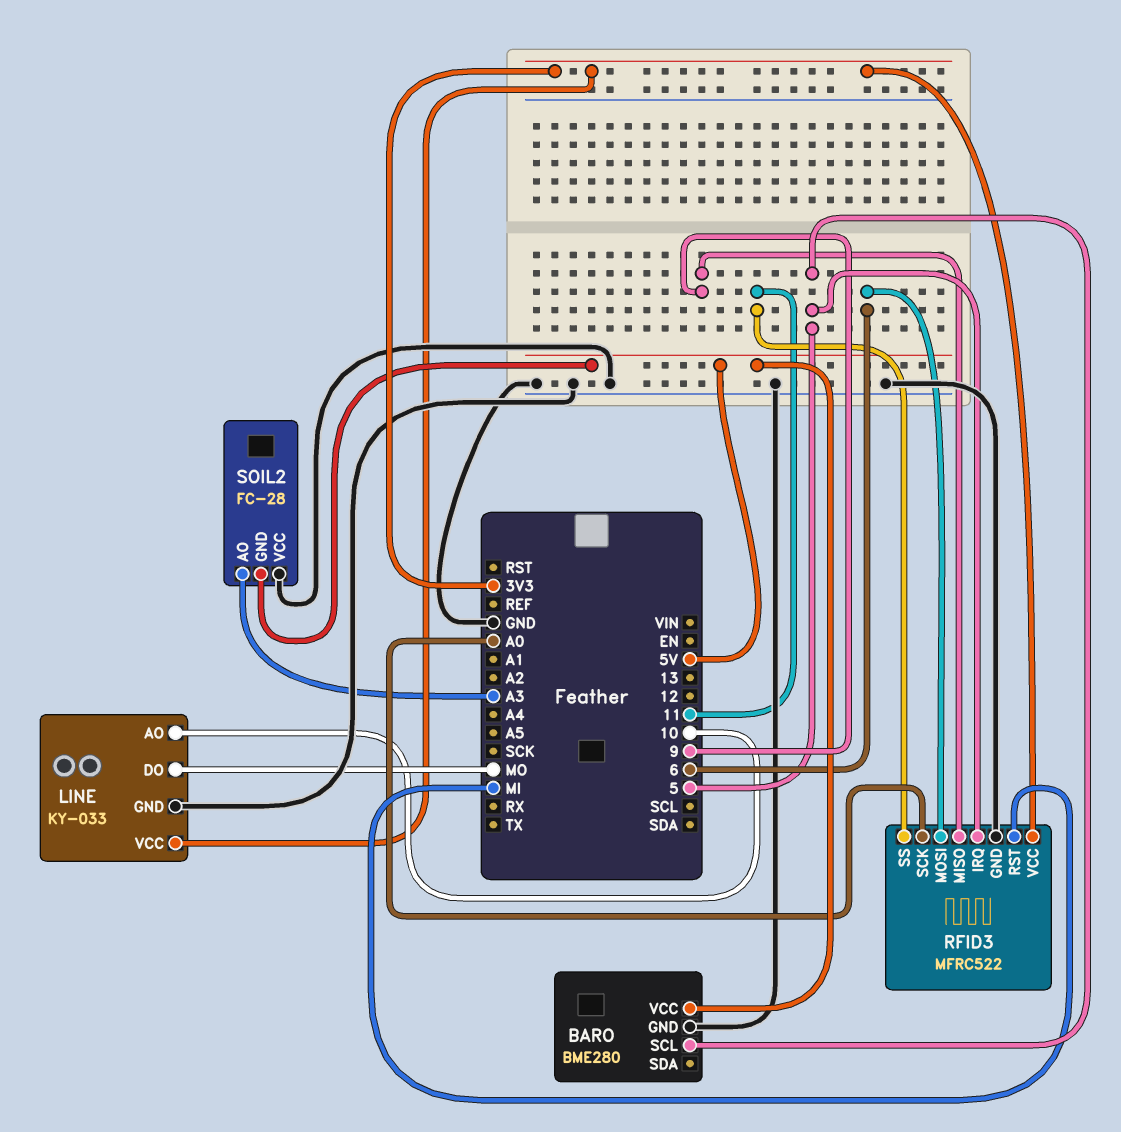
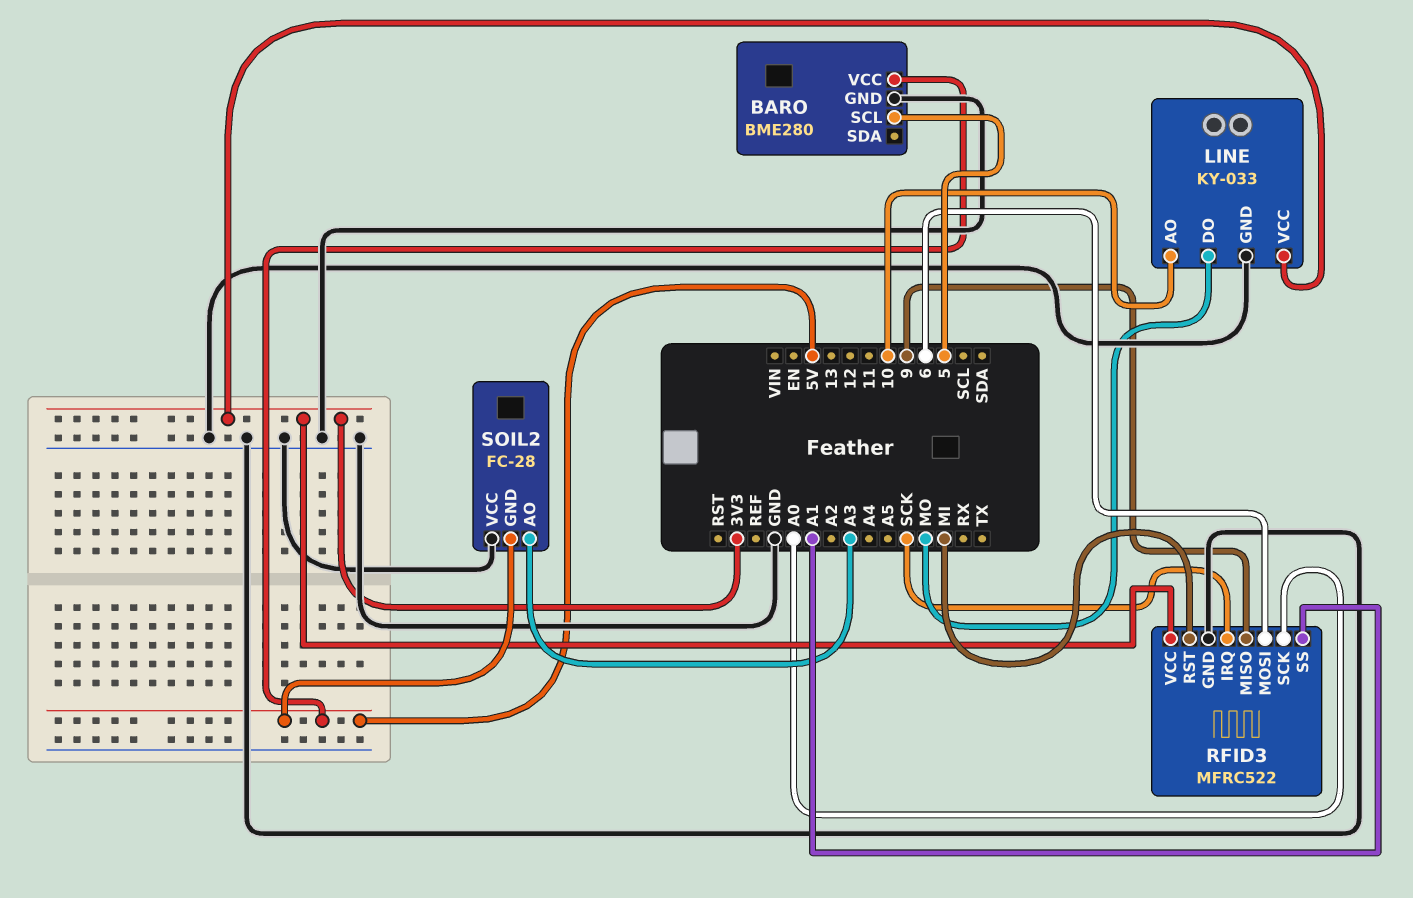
RFID3 pin IRQ: 5 -> SCK
RFID3 pin SS: 11 -> A1

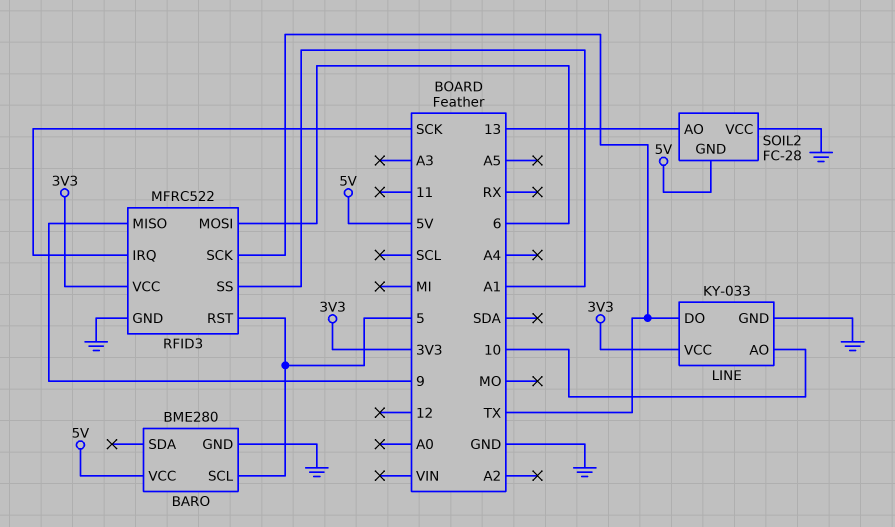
LINE pin DO: MO -> TX
RFID3 pin RST: MI -> 5
RFID3 pin SCK: A0 -> TX
SOIL2 pin AO: A3 -> 13

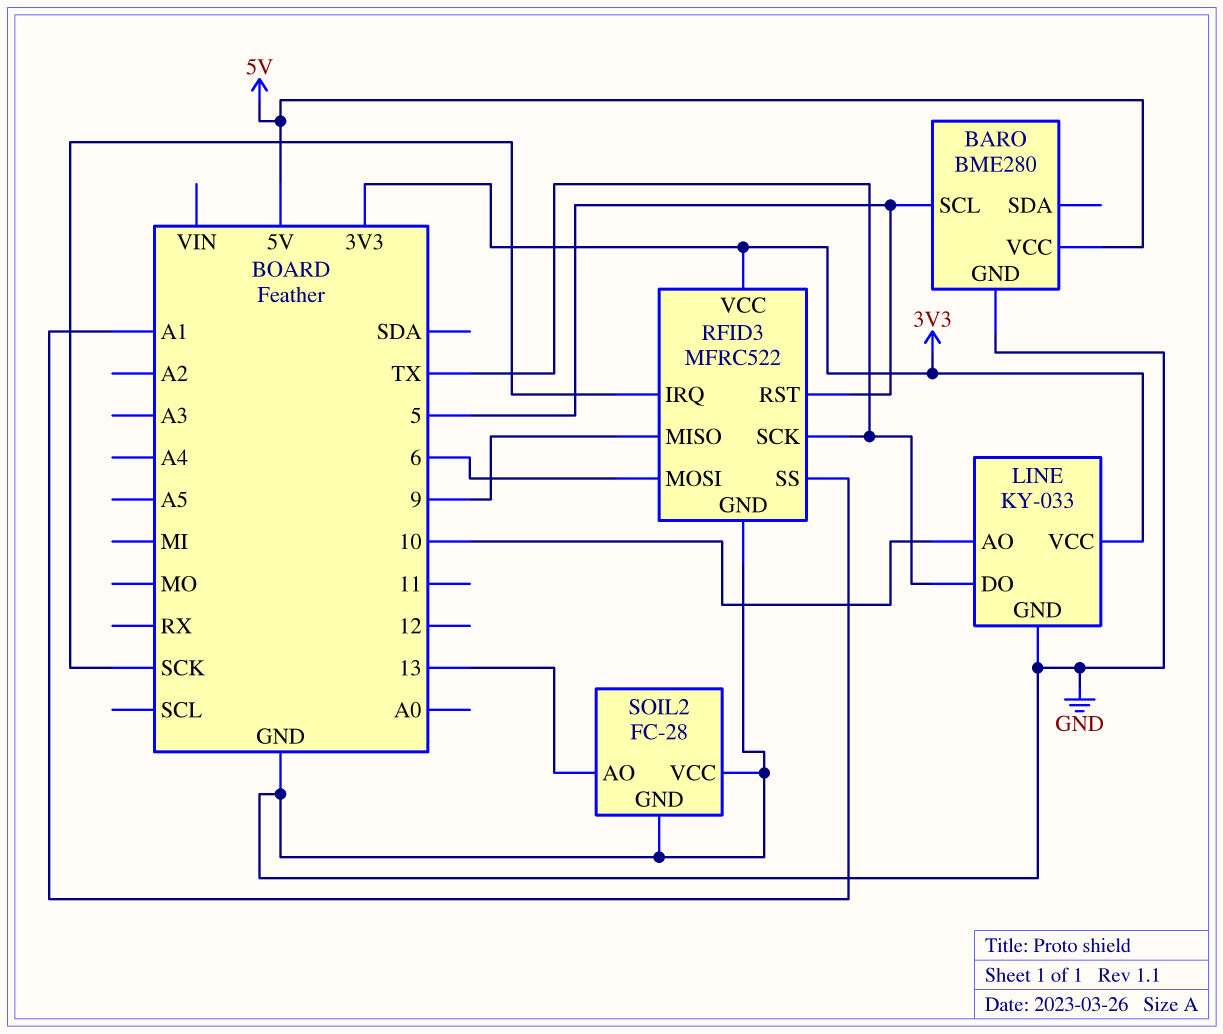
SOIL2 pin GND: 5V -> GND

